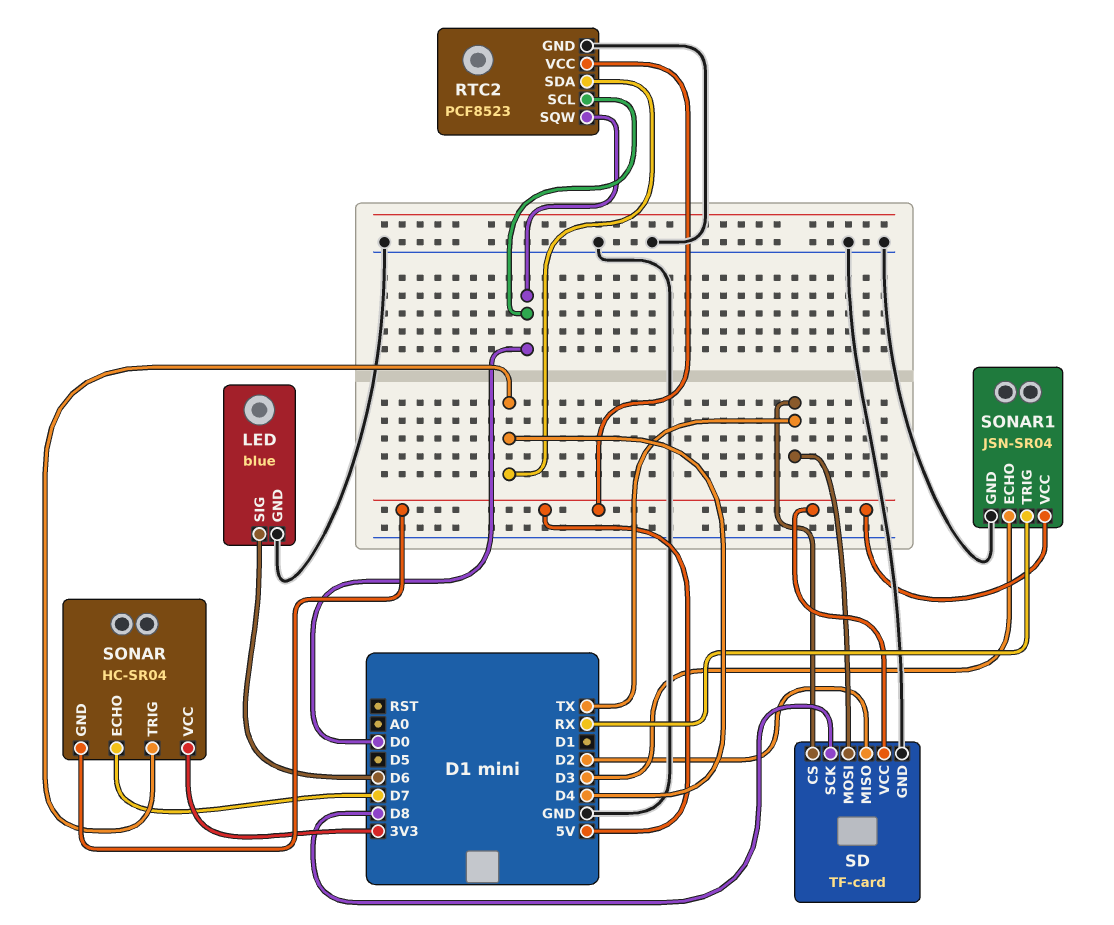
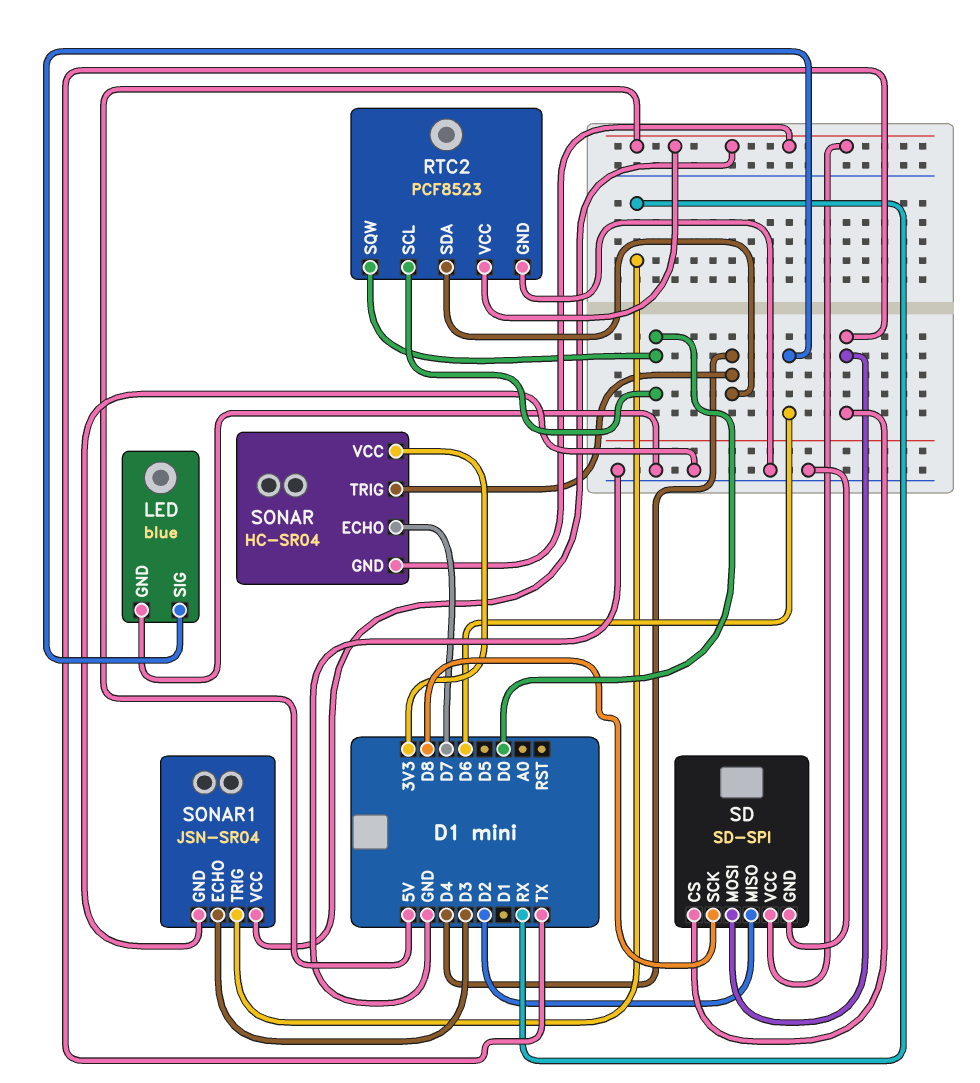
SD: TF-card -> SD-SPI

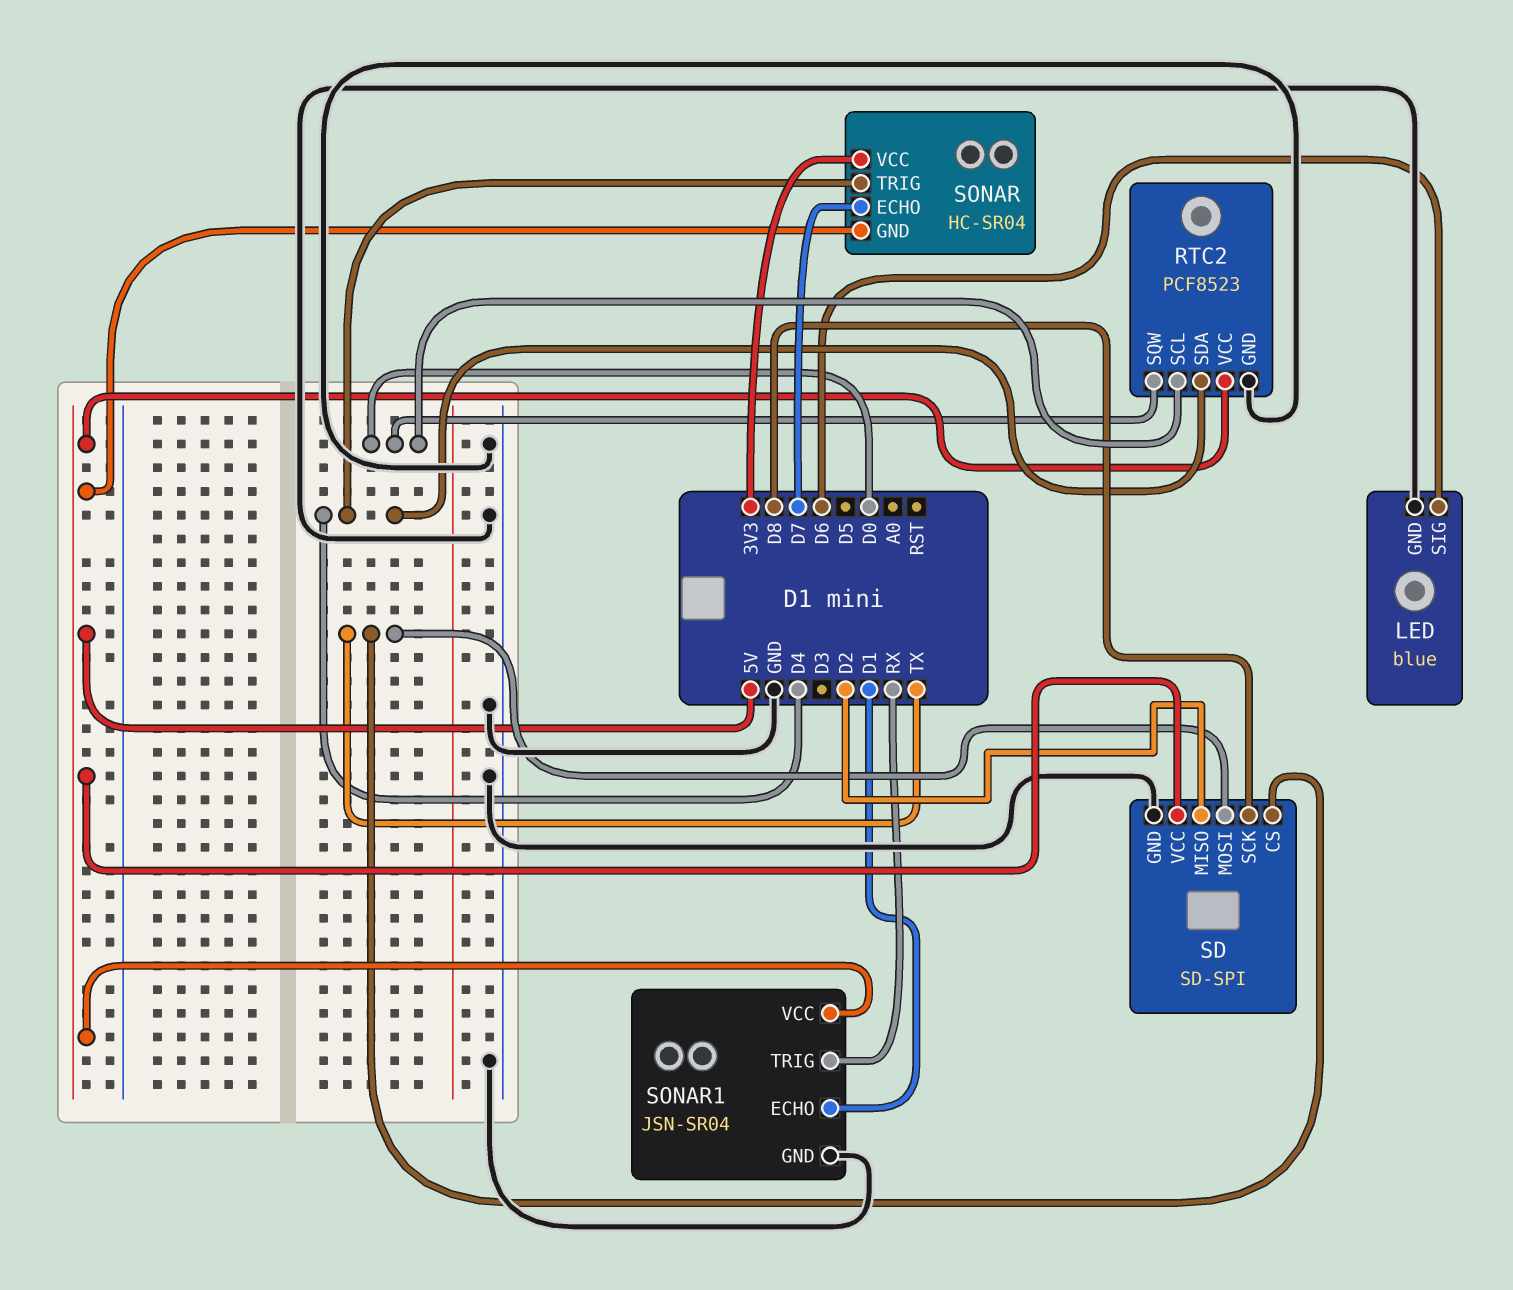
SONAR1 pin ECHO: D3 -> D1

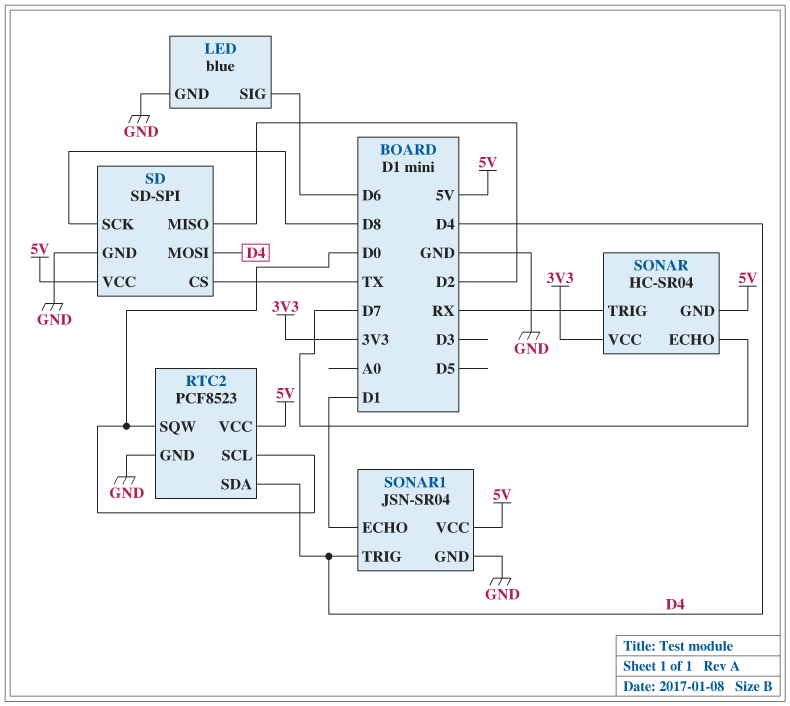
SD pin MOSI: TX -> D4
SONAR pin TRIG: D4 -> RX
SONAR1 pin TRIG: RX -> D4

